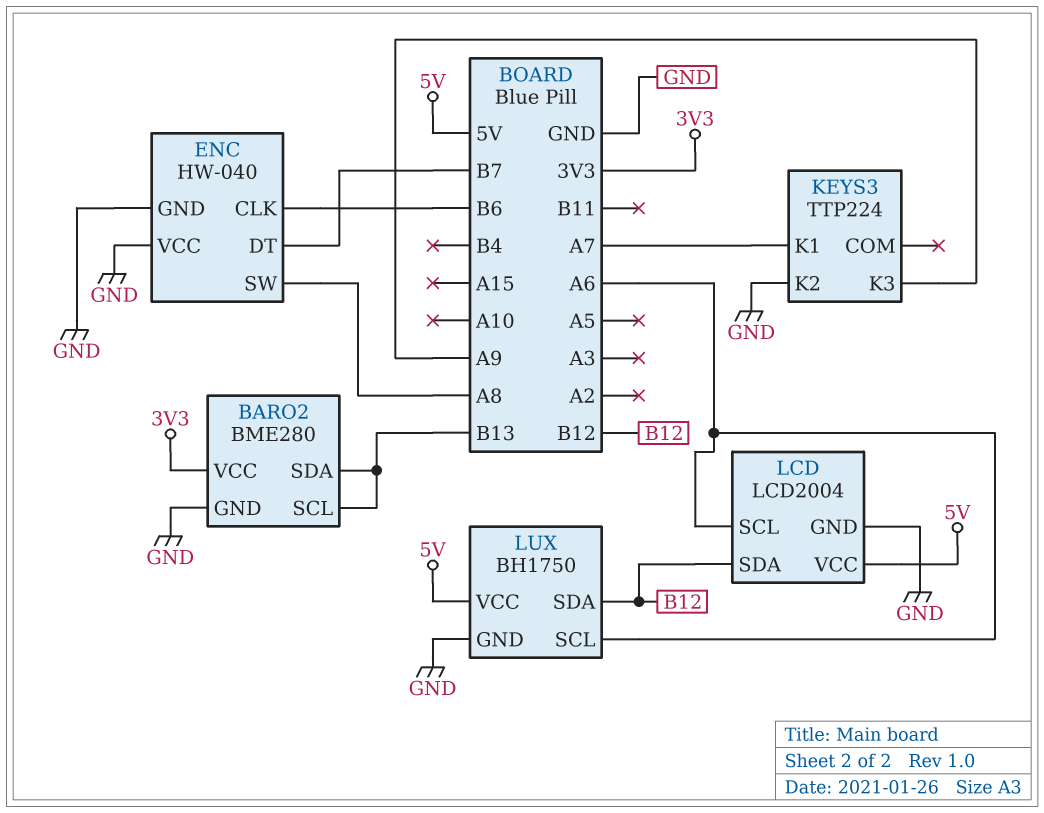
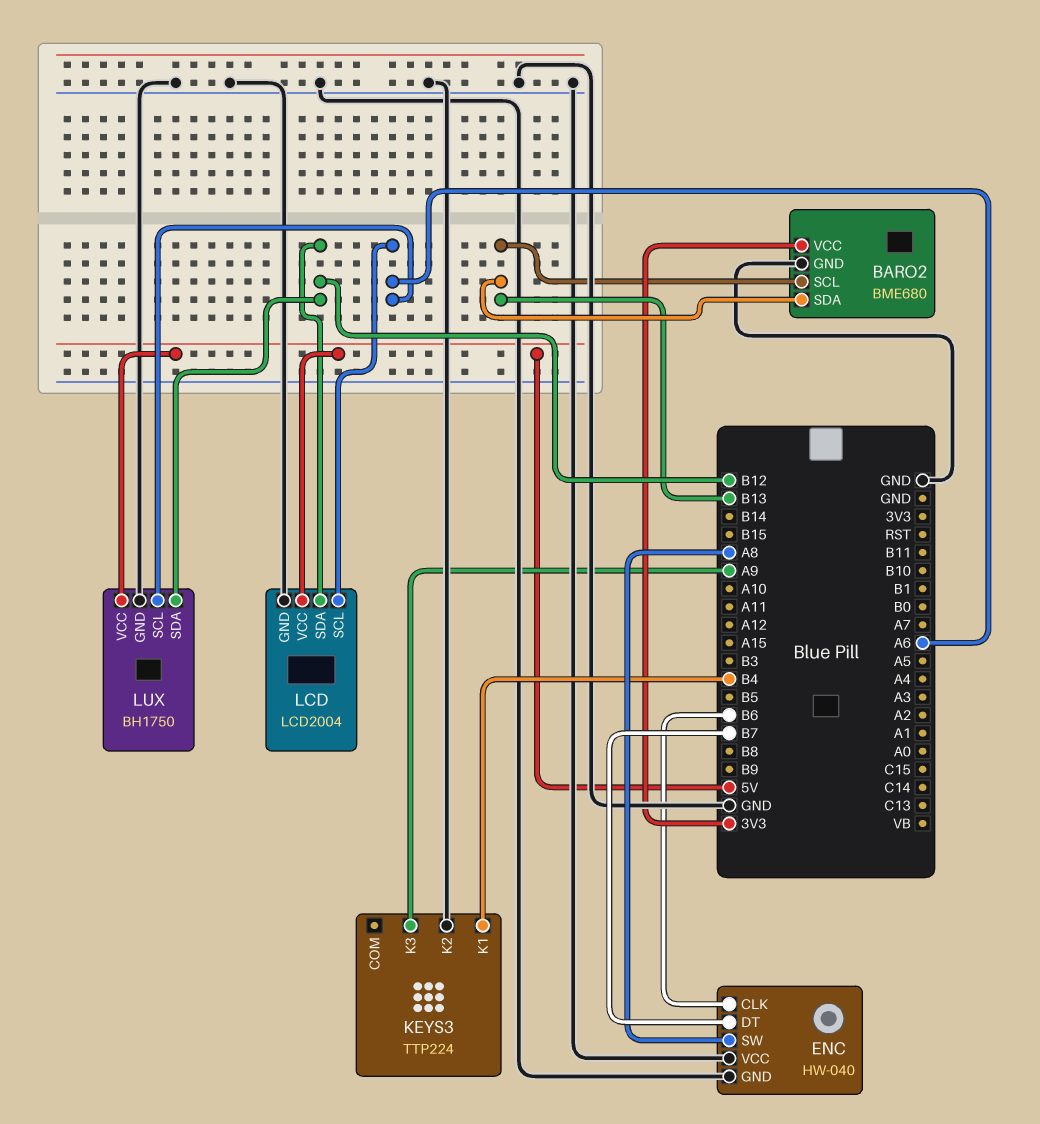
BARO2: BME280 -> BME680
KEYS3 pin K1: A7 -> B4

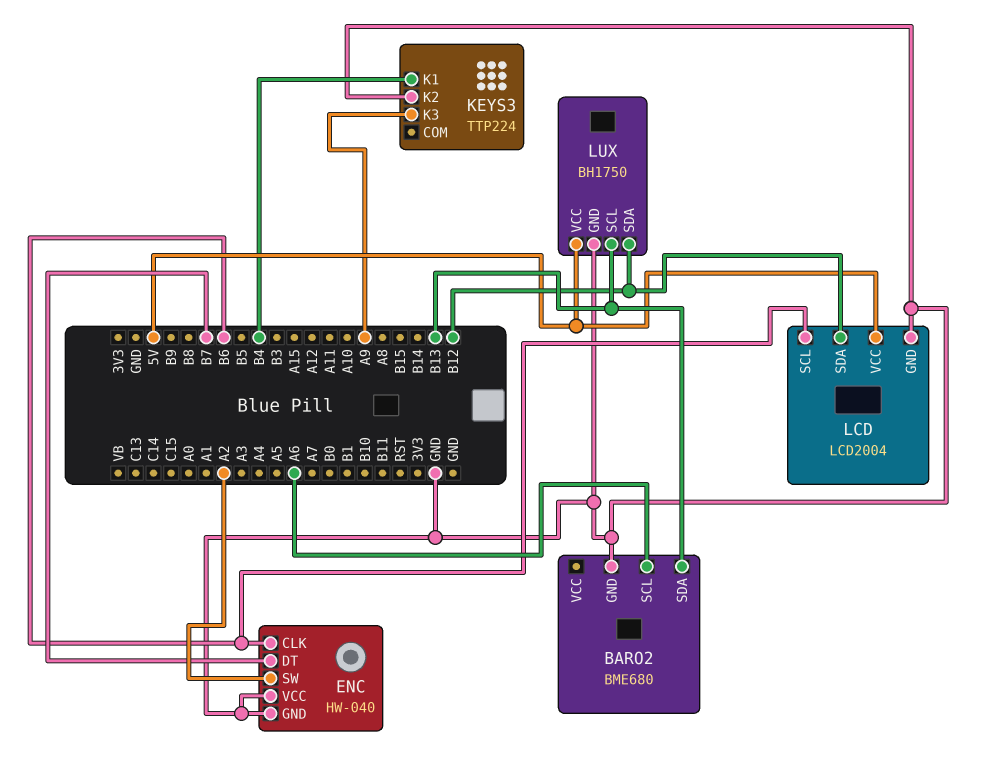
BARO2 pin SCL: B13 -> A6
BARO2 pin VCC: 3V3 -> none
ENC pin SW: A8 -> A2
LCD pin SCL: A6 -> B6
LUX pin SCL: A6 -> B13

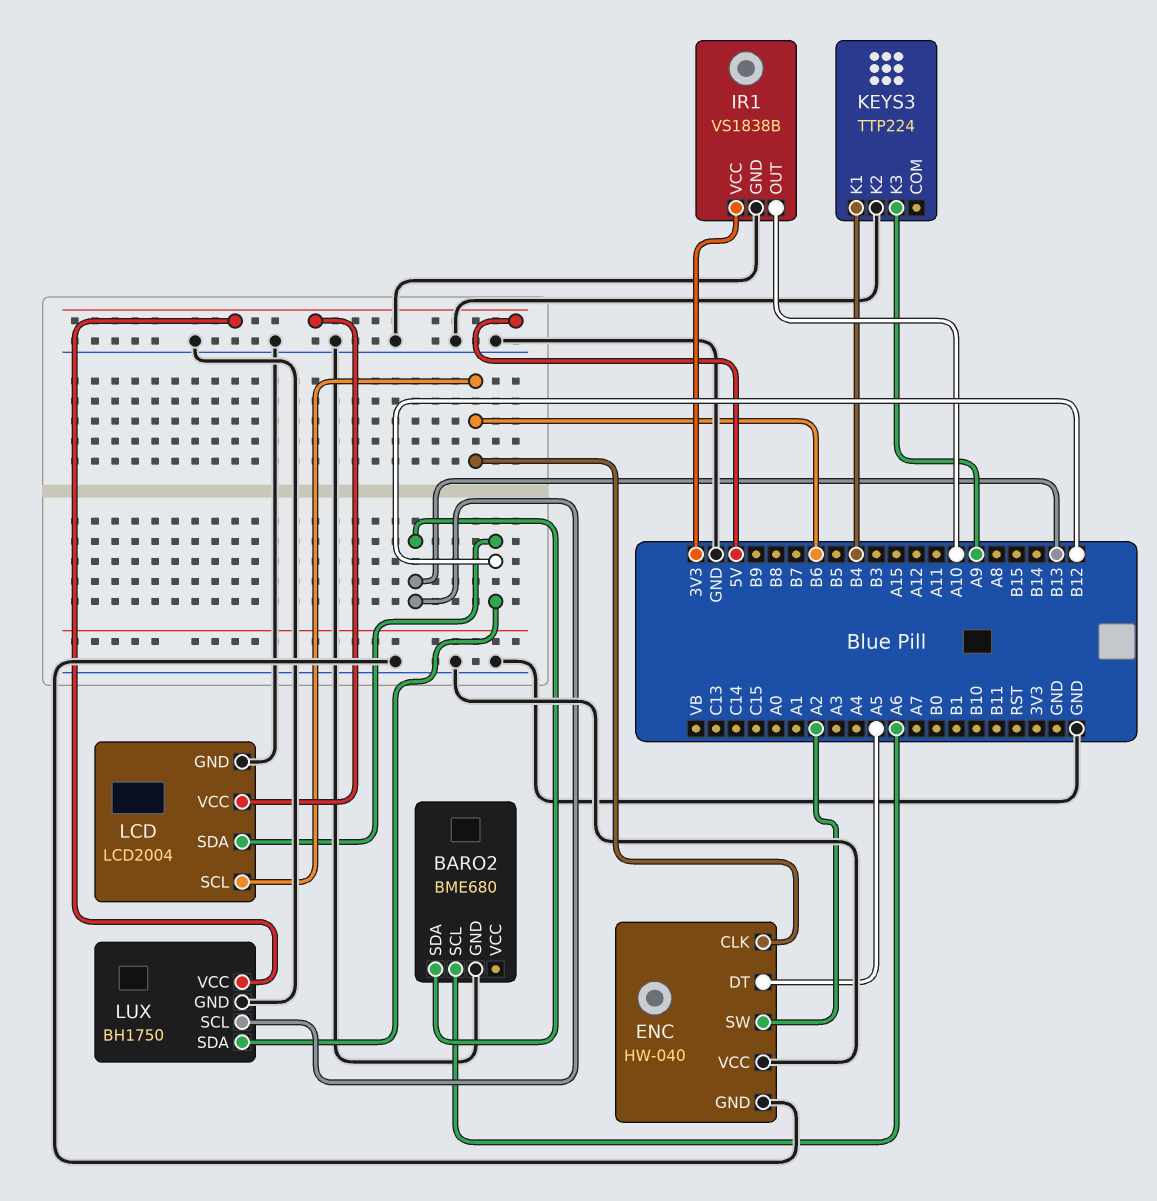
ENC pin DT: B7 -> A5
IR1: none -> VS1838B
IR1 pin GND: none -> GND
IR1 pin OUT: none -> A10
IR1 pin VCC: none -> 3V3

